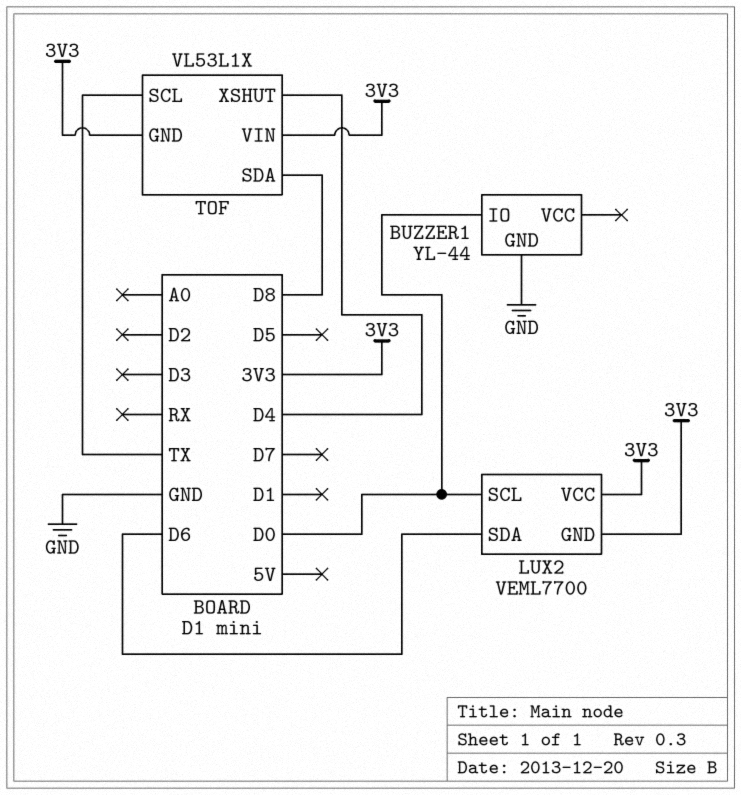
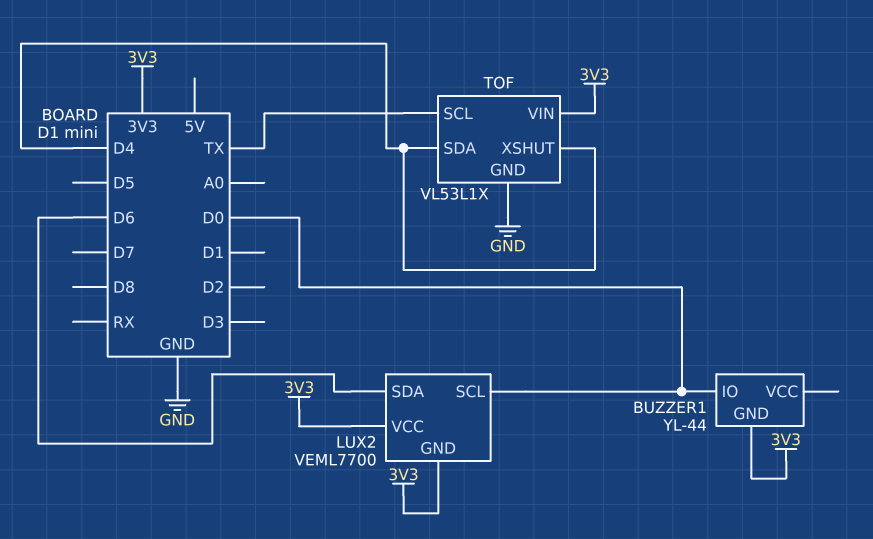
BUZZER1 pin GND: GND -> 3V3
TOF pin GND: 3V3 -> GND
TOF pin SDA: D8 -> D4

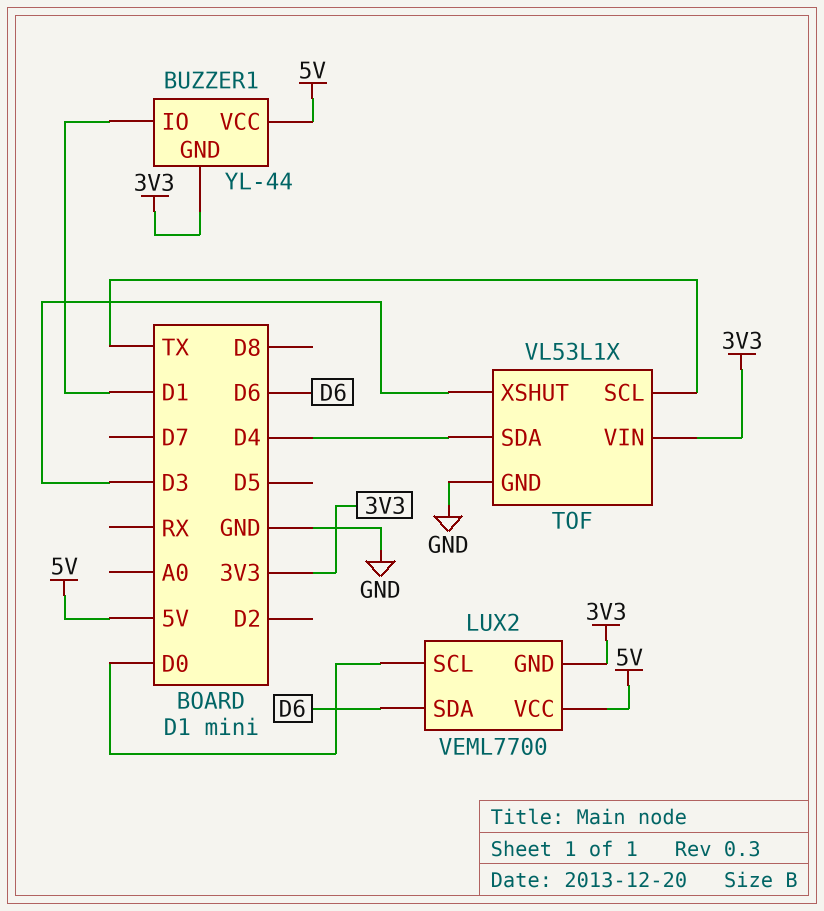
BUZZER1 pin IO: D0 -> D1
BUZZER1 pin VCC: none -> 5V
LUX2 pin VCC: 3V3 -> 5V
TOF pin XSHUT: D4 -> D3

